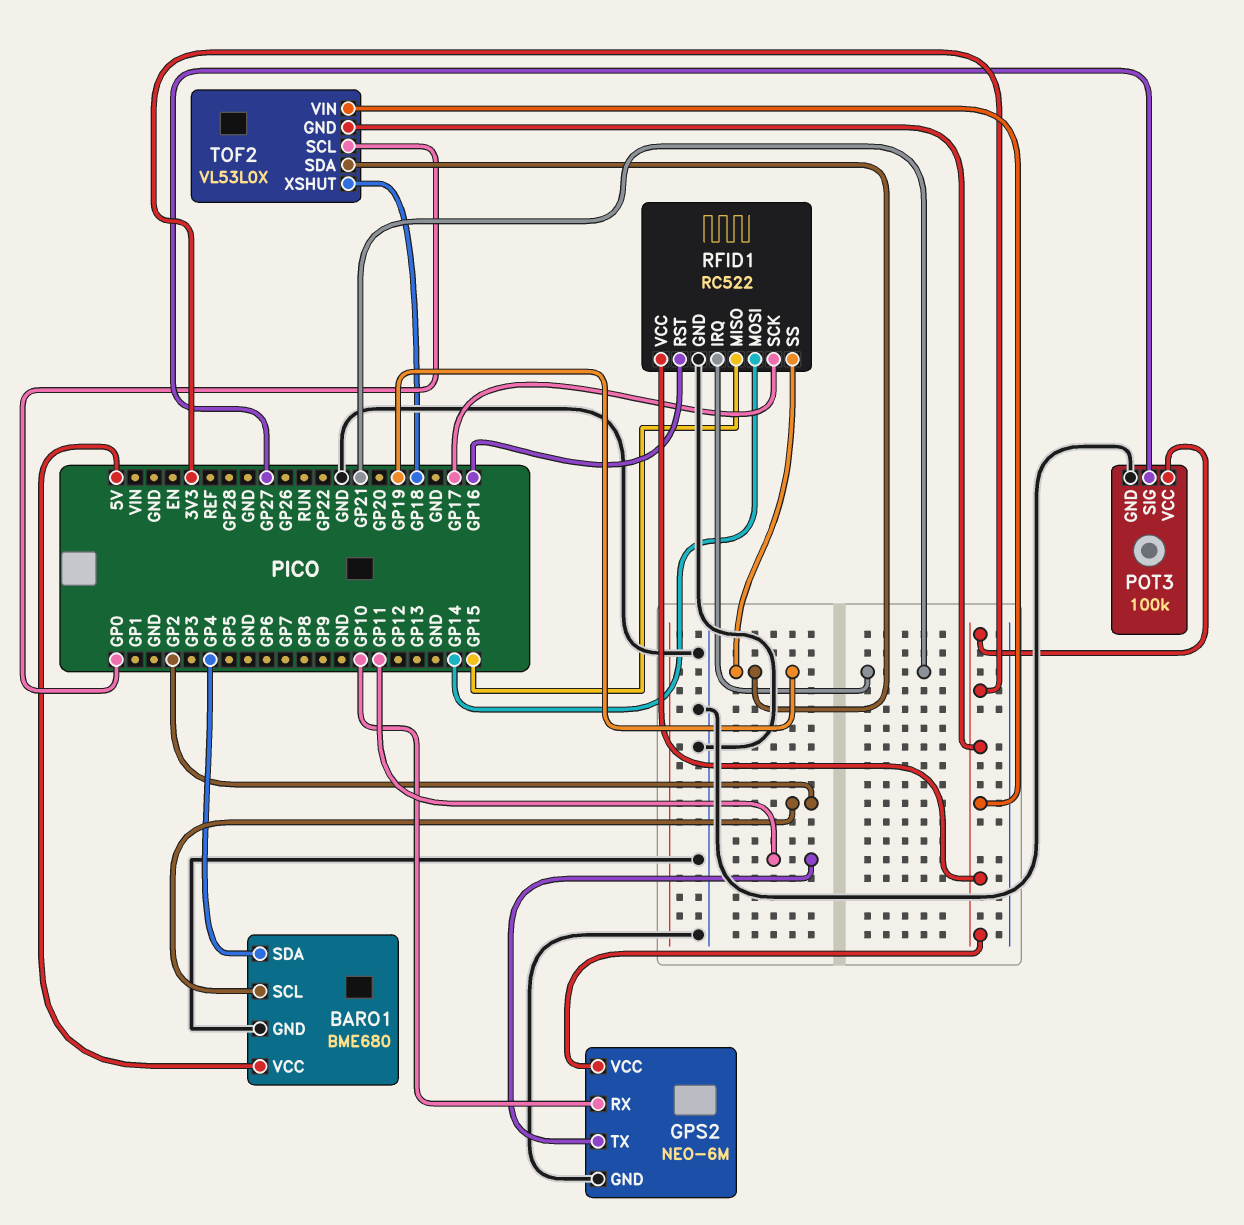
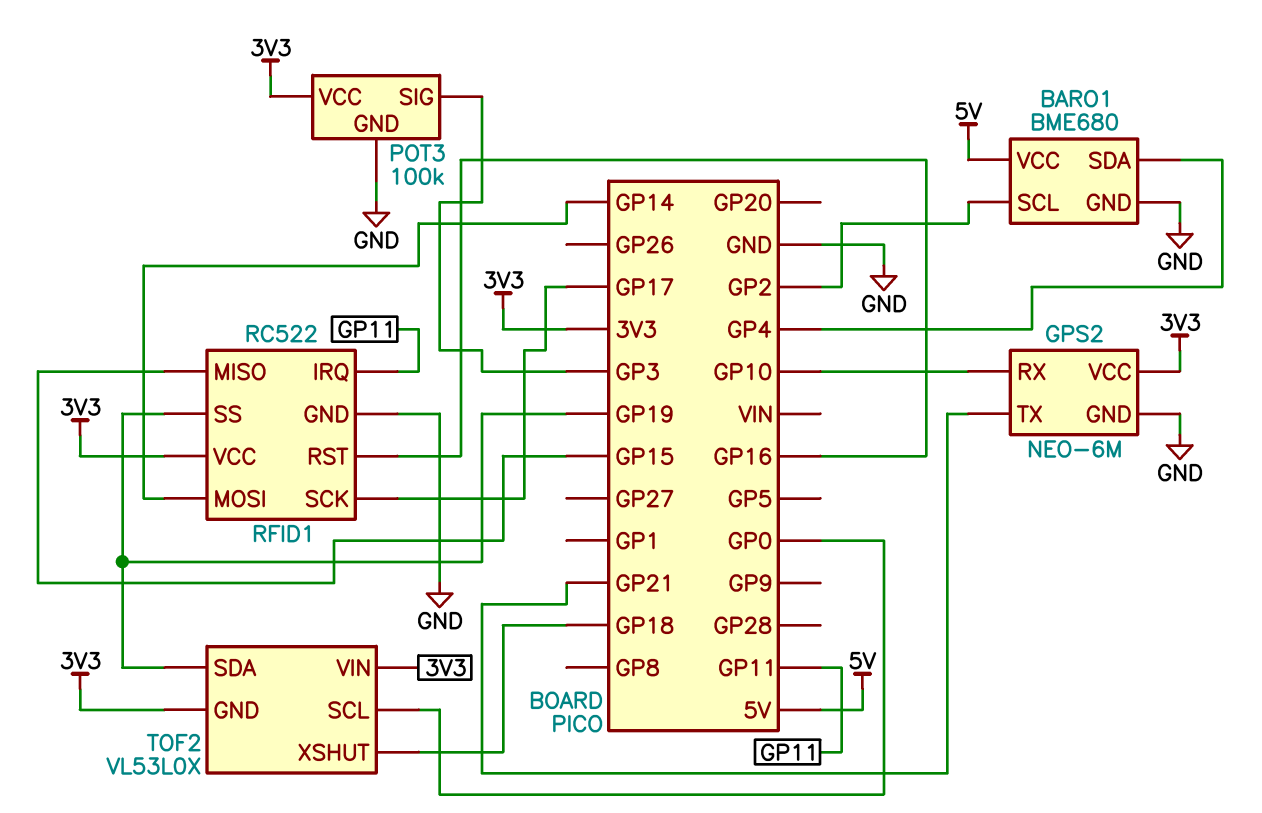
GPS2 pin TX: GP11 -> GP21
POT3 pin SIG: GP27 -> GP3
RFID1 pin IRQ: GP21 -> GP11

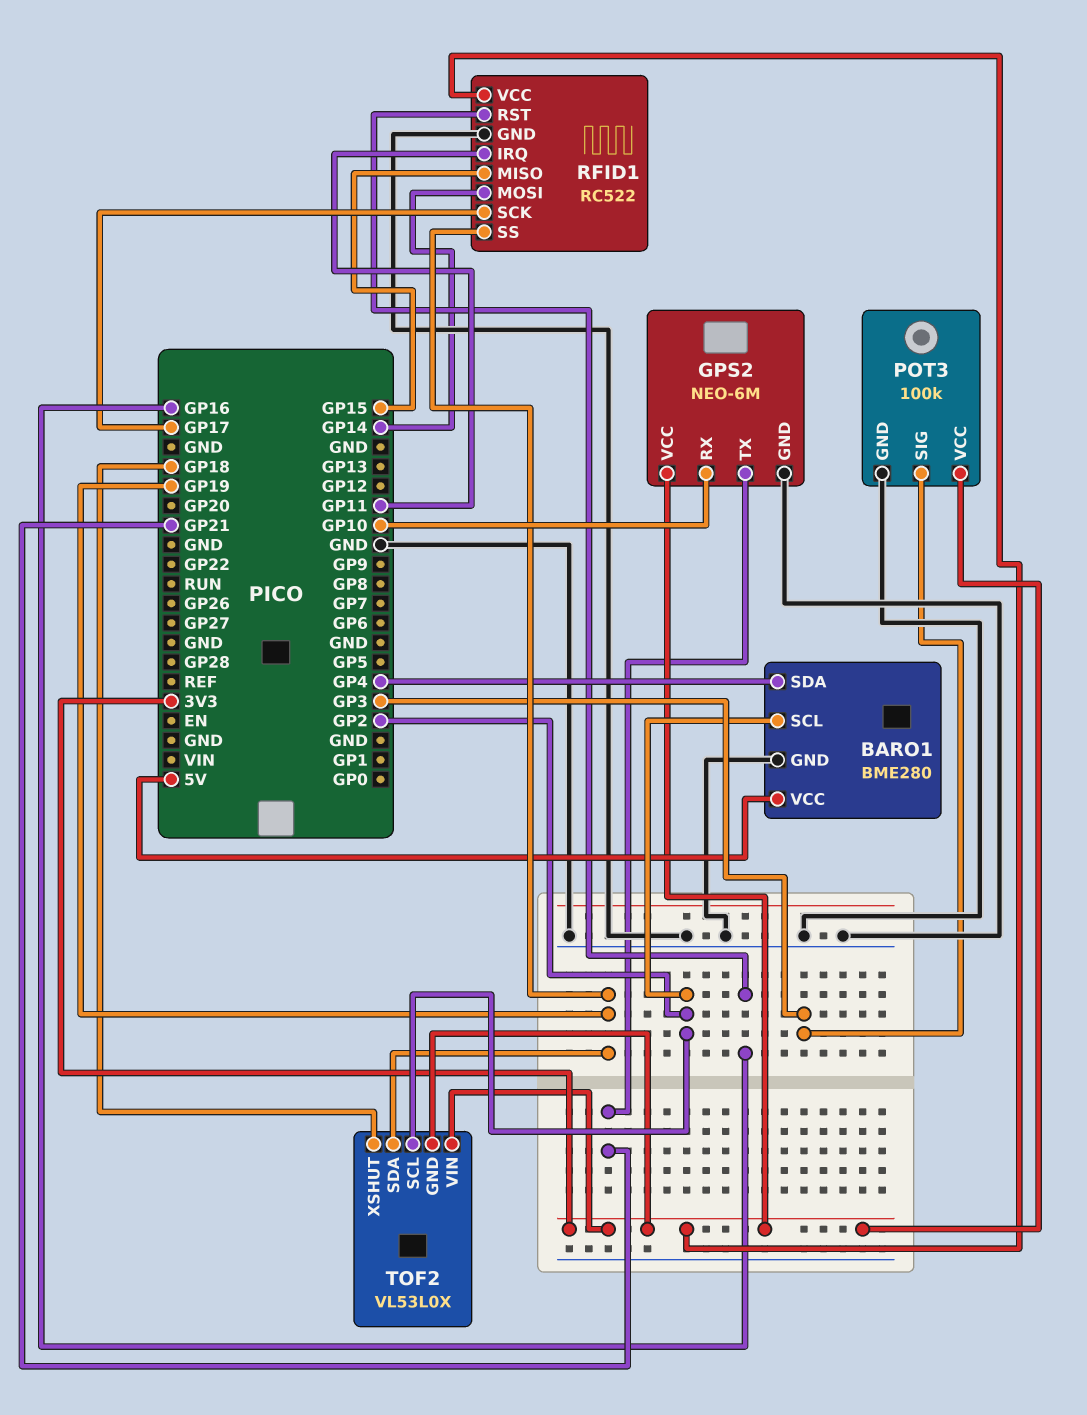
BARO1: BME680 -> BME280
TOF2 pin SCL: GP0 -> GP2

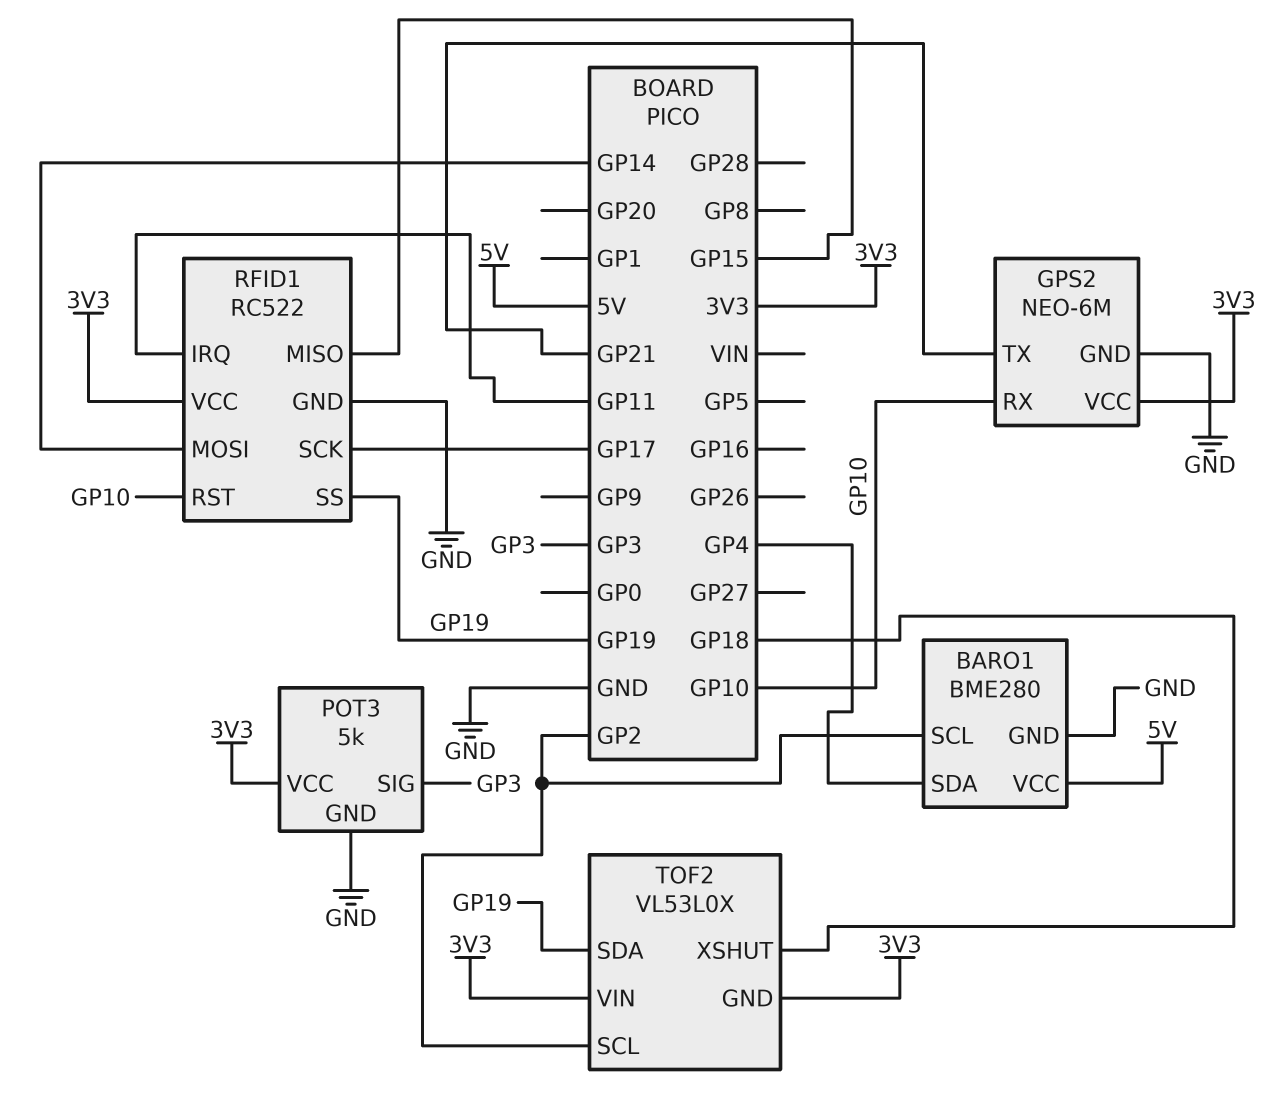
POT3: 100k -> 5k
RFID1 pin RST: GP16 -> GP10

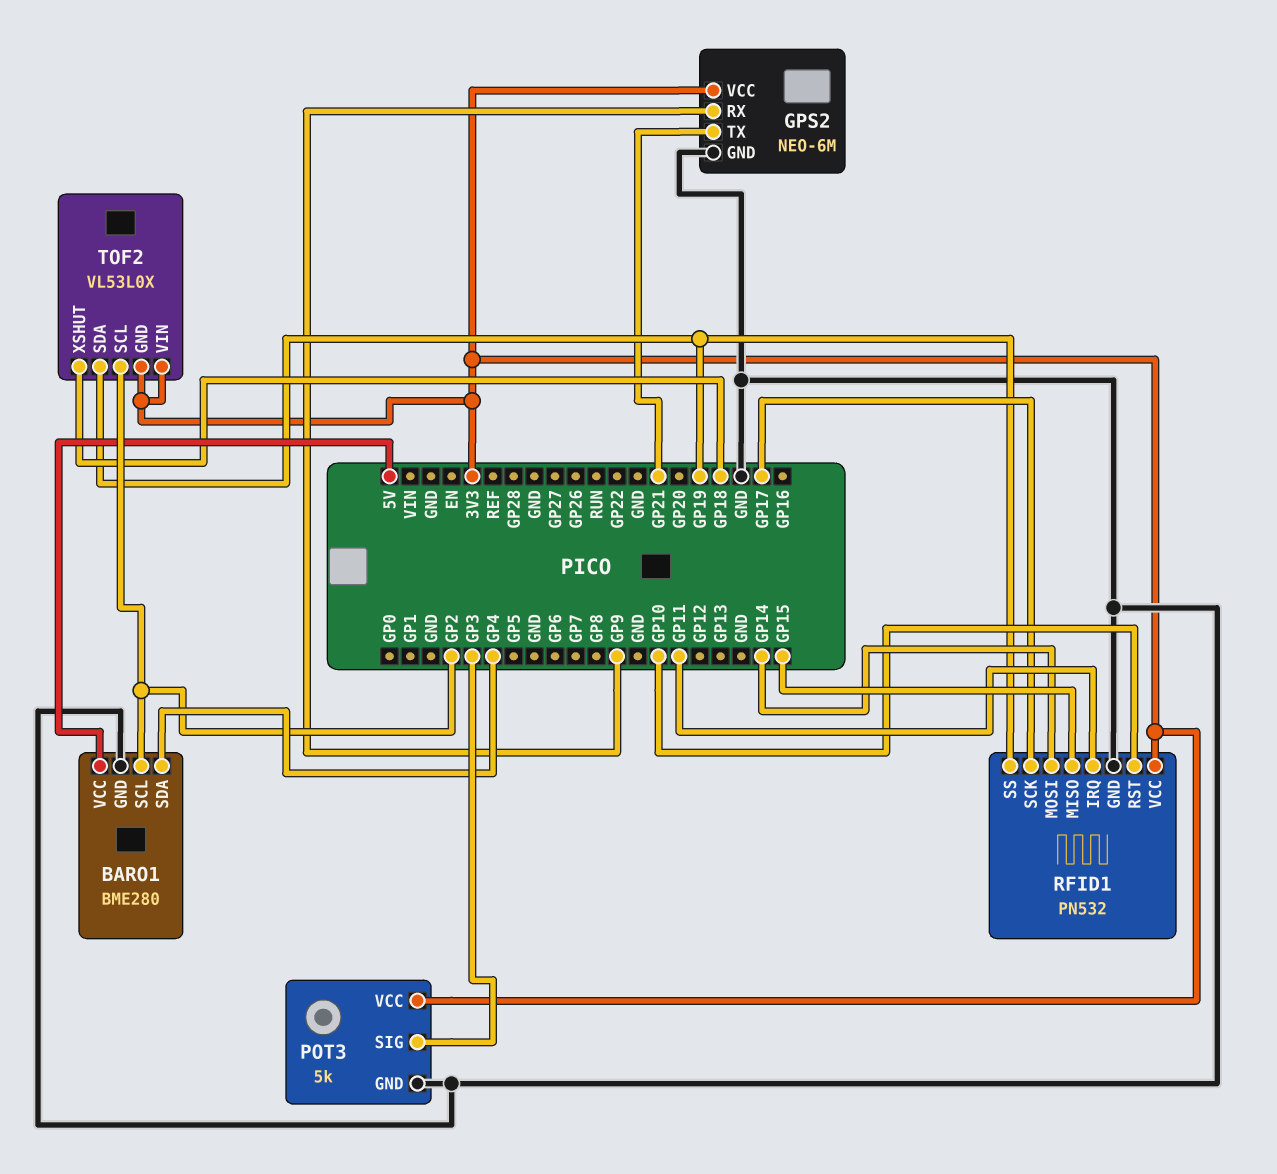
GPS2 pin RX: GP10 -> GP9
RFID1: RC522 -> PN532

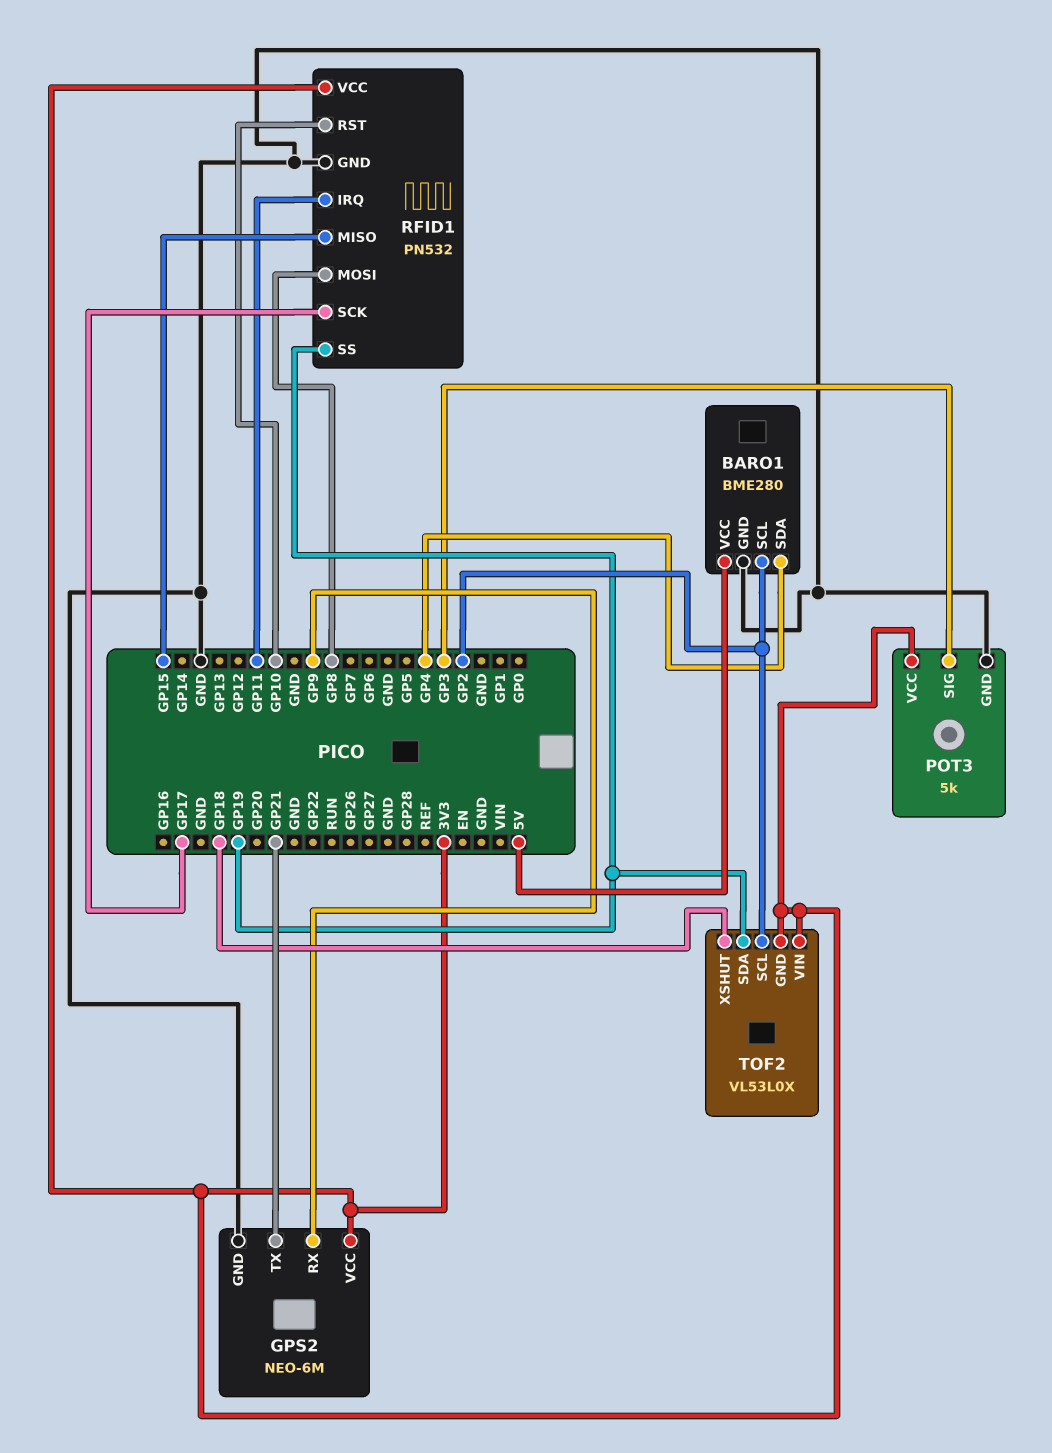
RFID1 pin MOSI: GP14 -> GP8

